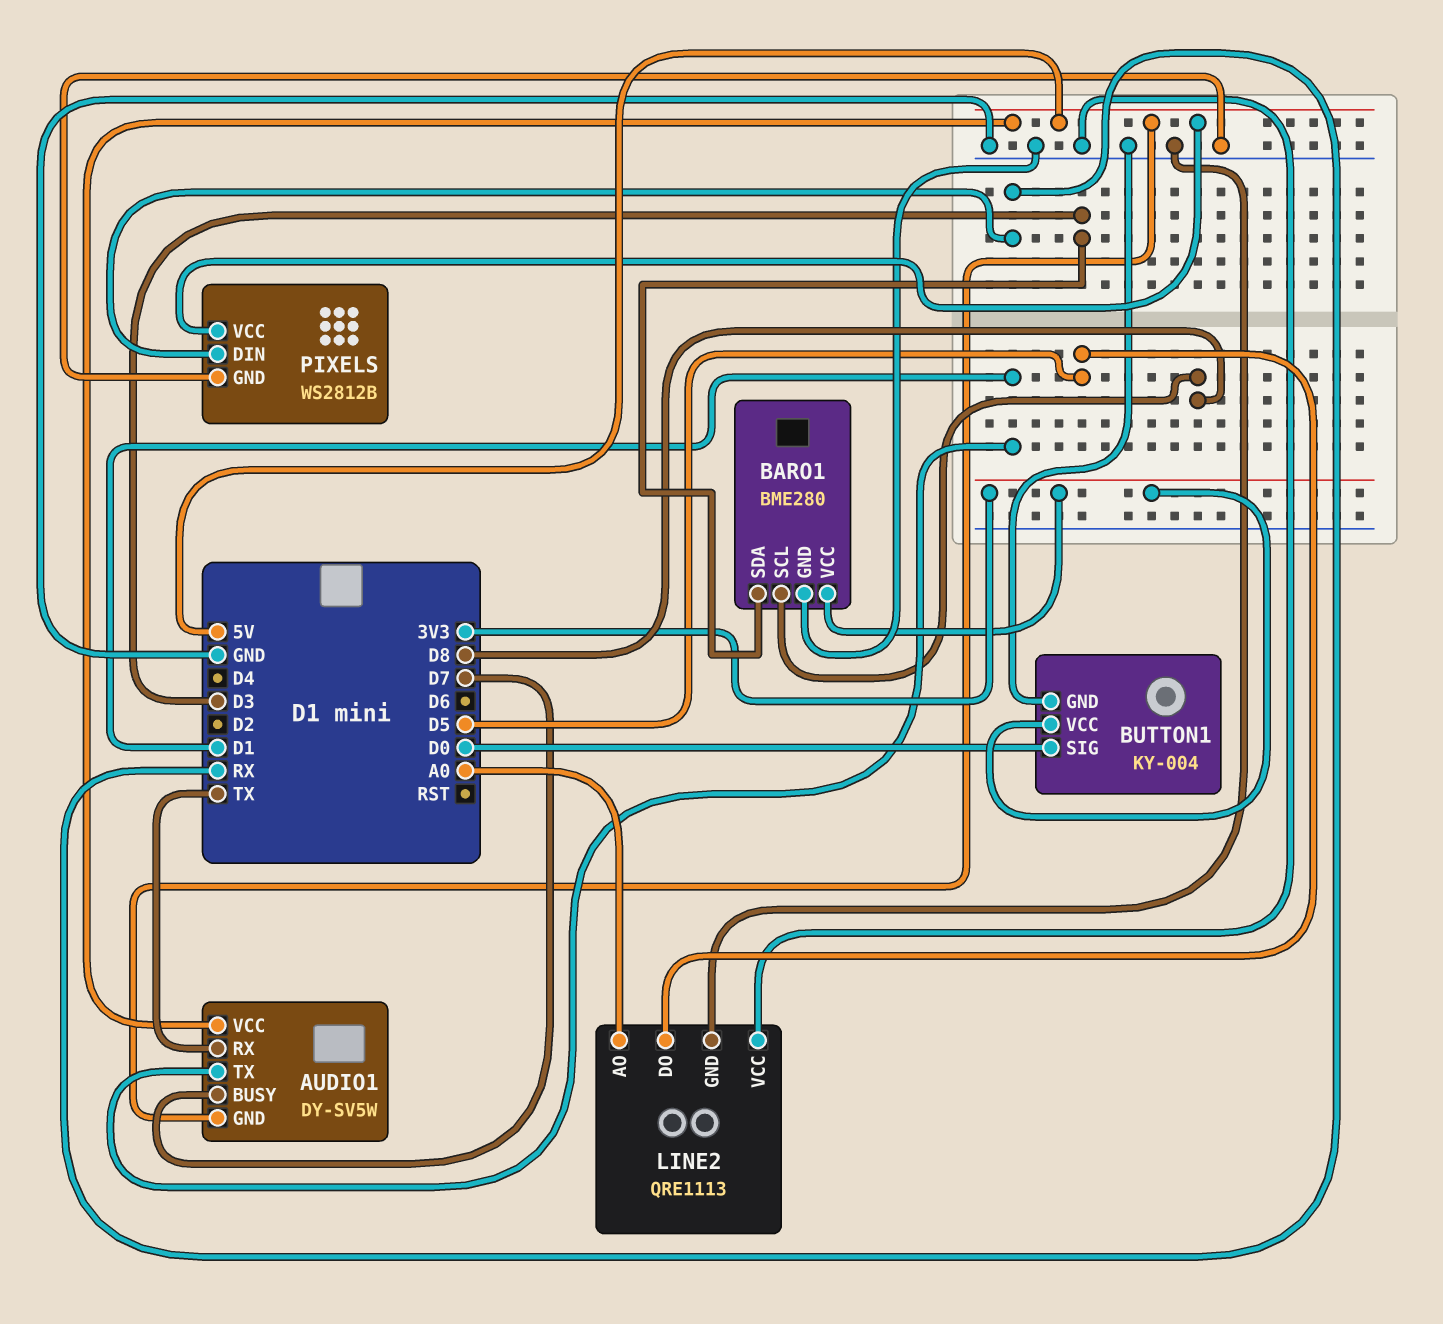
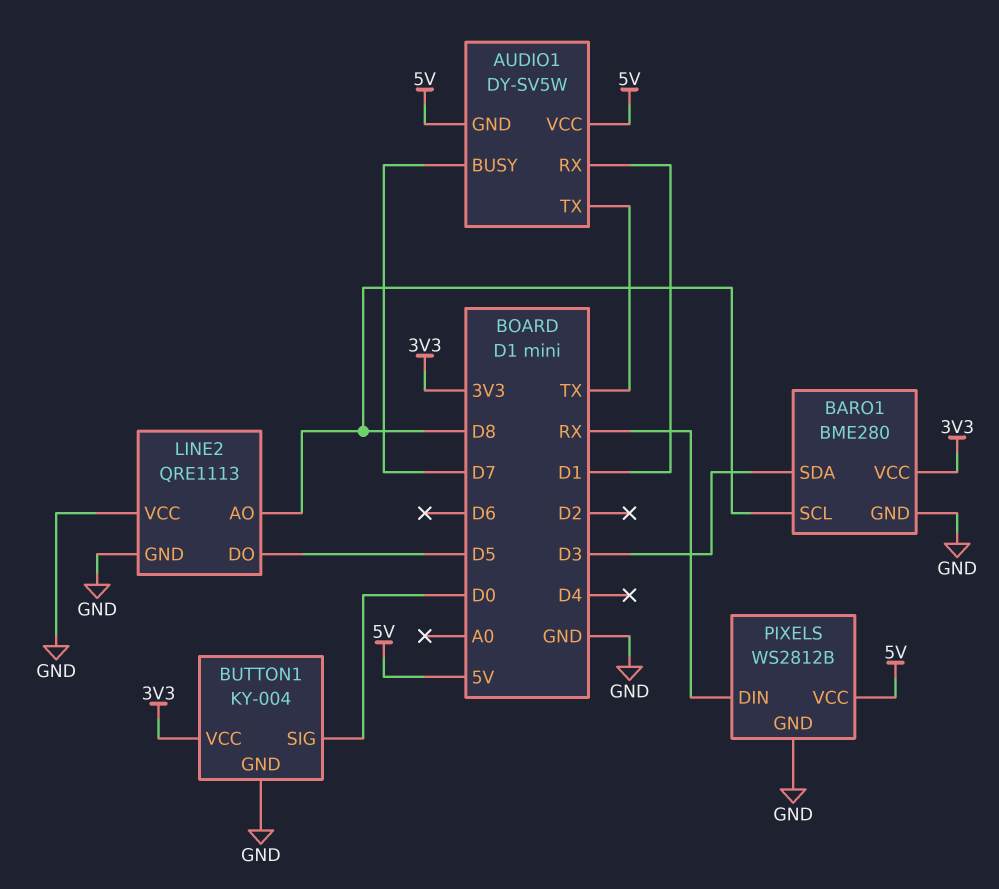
AUDIO1 pin RX: TX -> D1
AUDIO1 pin TX: D1 -> TX
LINE2 pin AO: A0 -> D8

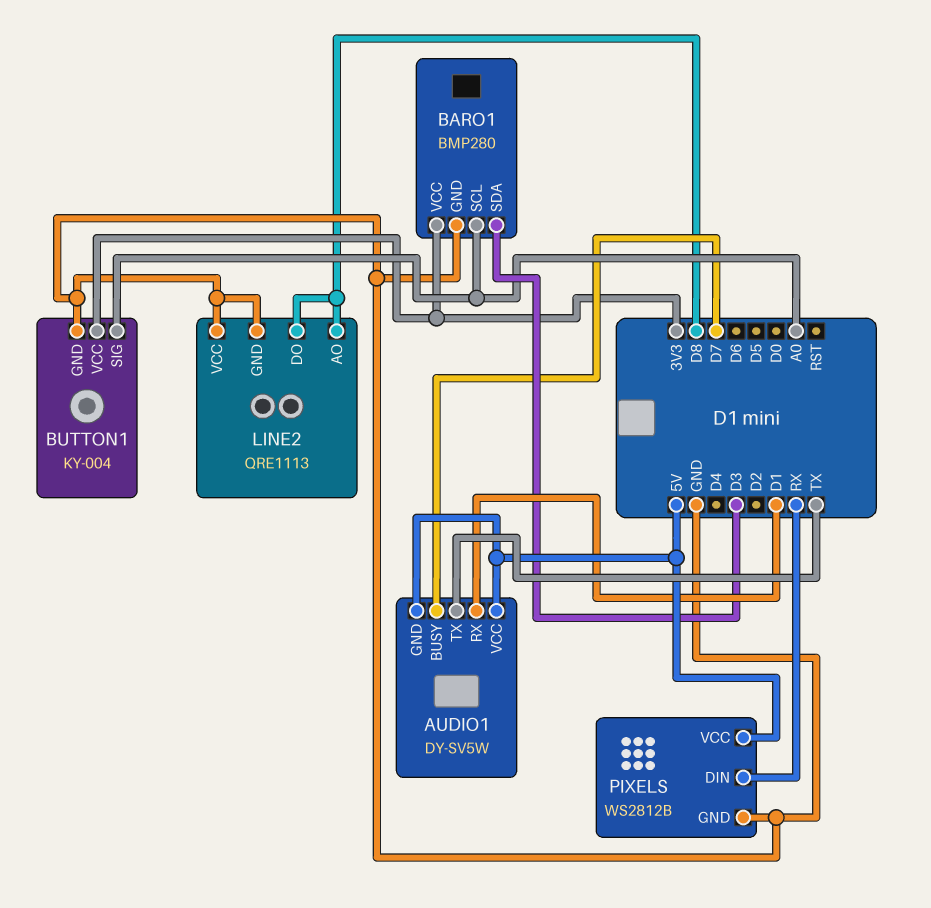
BARO1: BME280 -> BMP280
BARO1 pin SCL: D8 -> A0
BUTTON1 pin SIG: D0 -> A0
LINE2 pin DO: D5 -> D8

